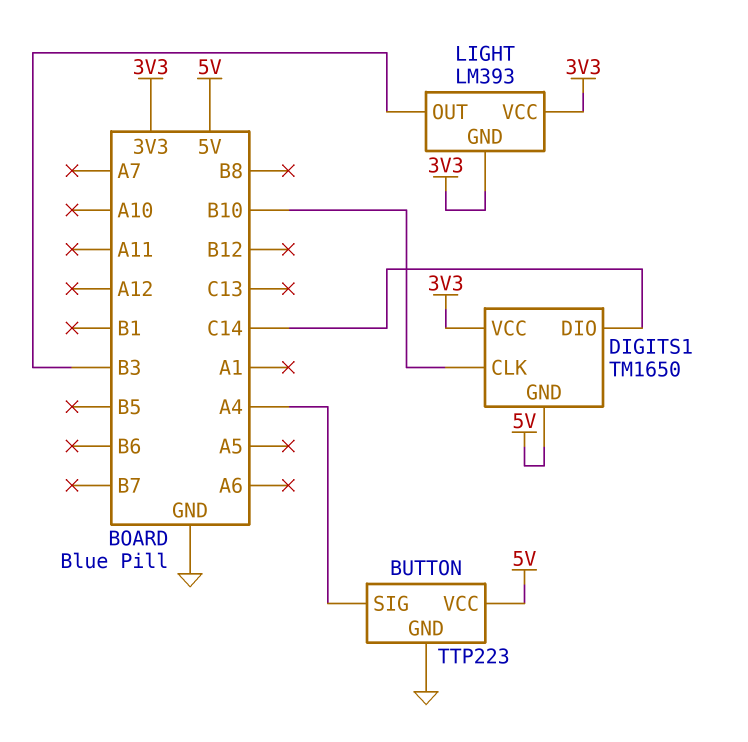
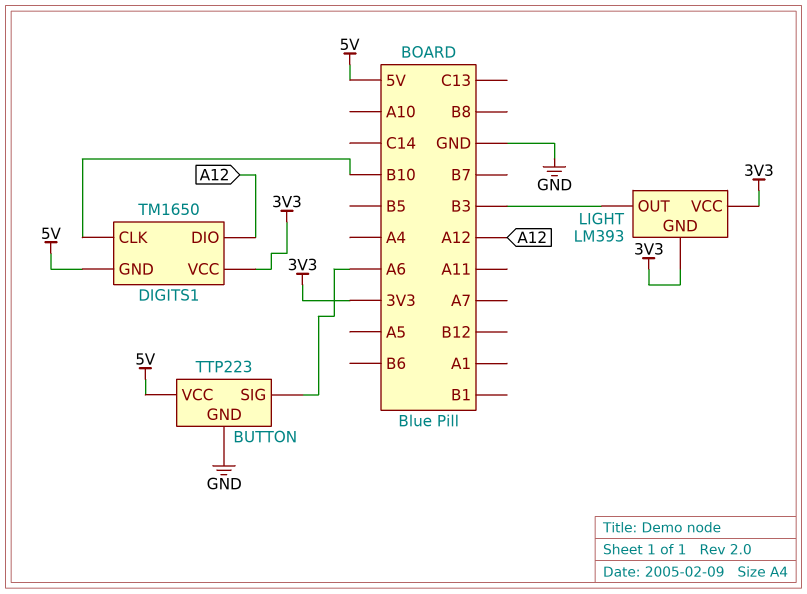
BUTTON pin SIG: A4 -> A6
DIGITS1 pin DIO: C14 -> A12

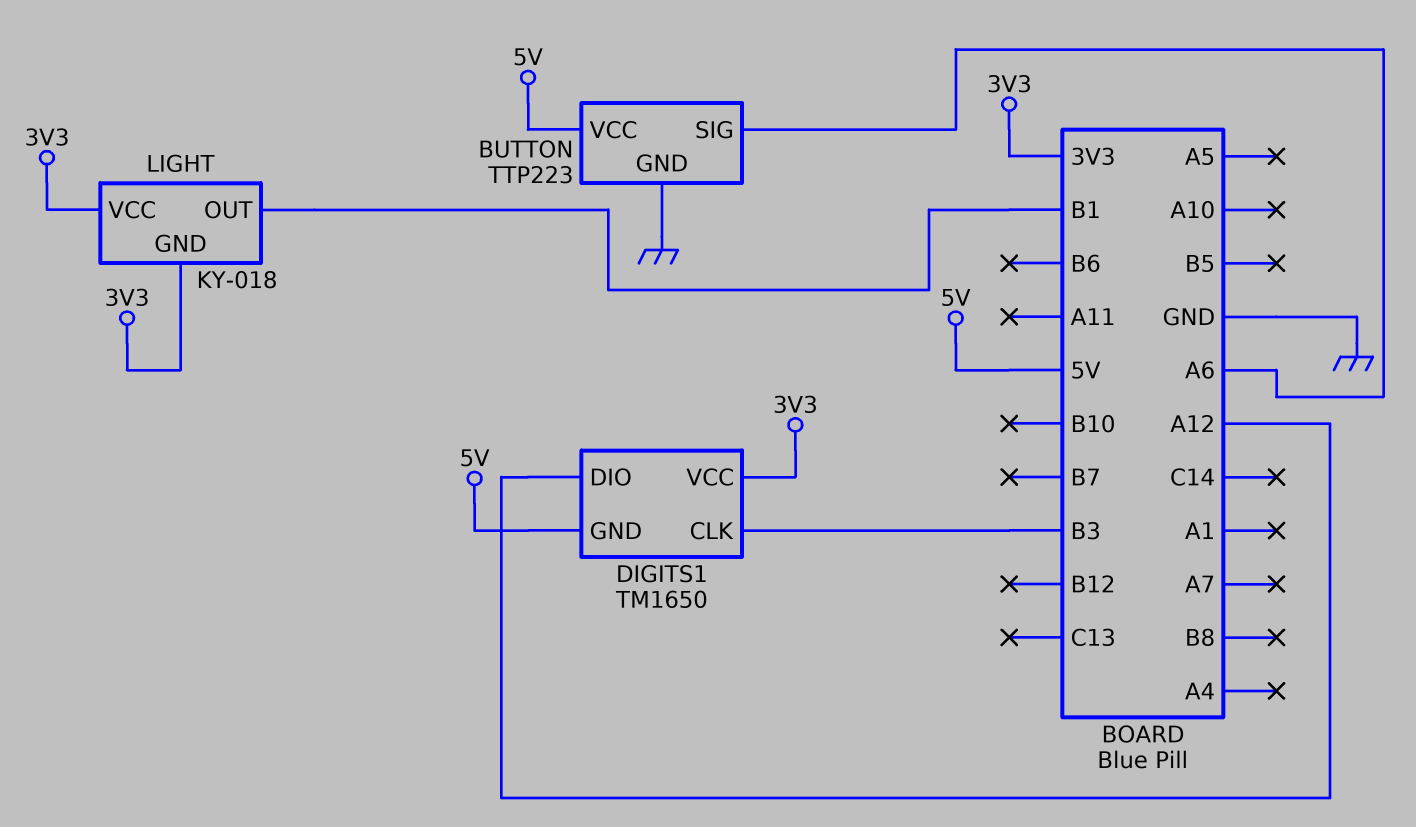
DIGITS1 pin CLK: B10 -> B3
LIGHT: LM393 -> KY-018
LIGHT pin OUT: B3 -> B1

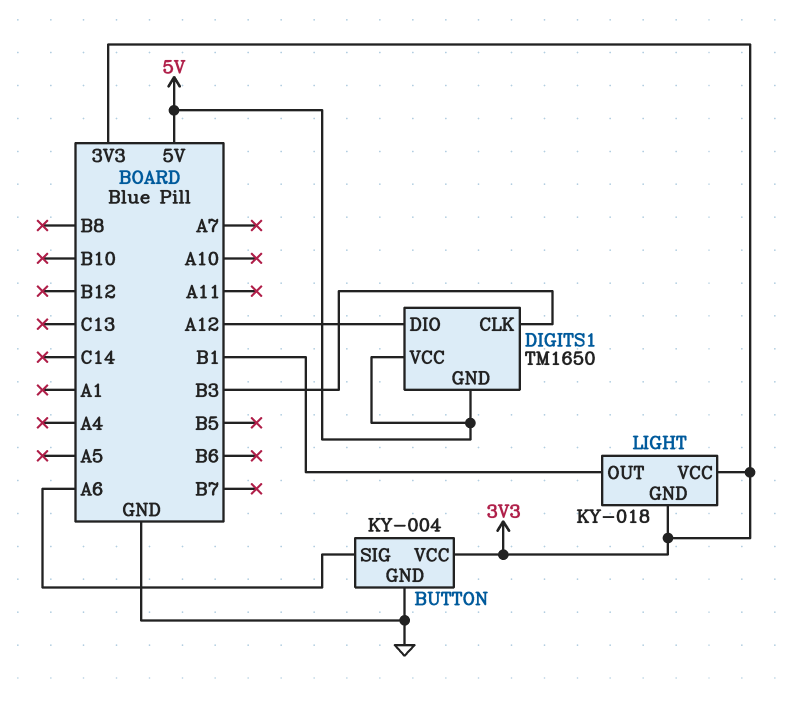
BUTTON: TTP223 -> KY-004
BUTTON pin VCC: 5V -> 3V3
DIGITS1 pin VCC: 3V3 -> 5V

